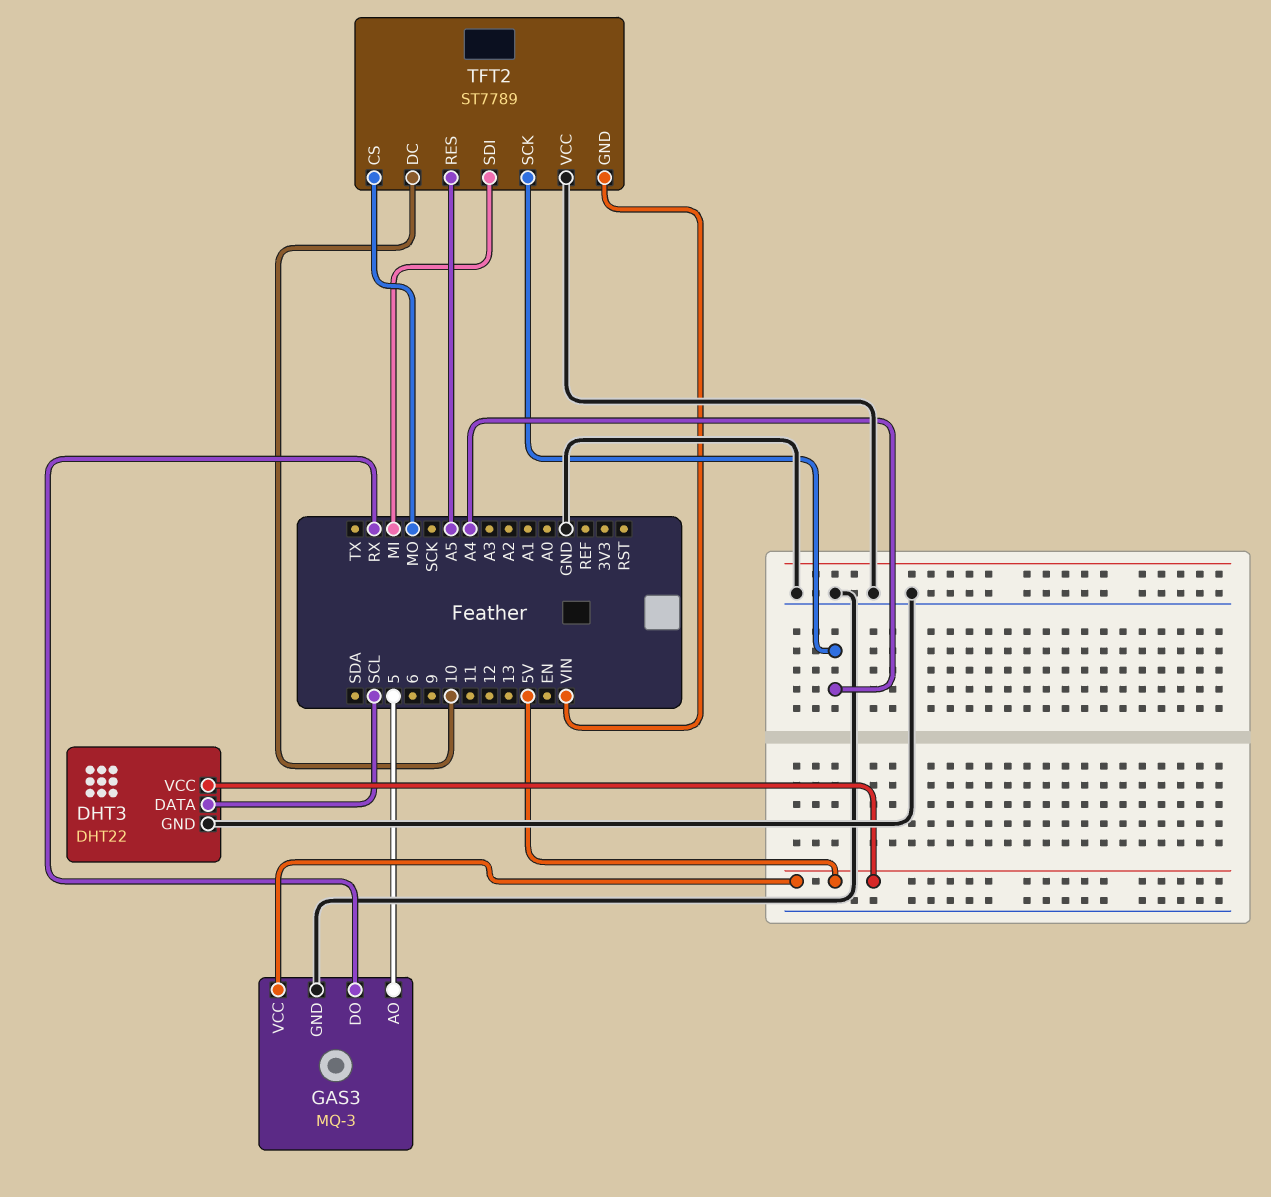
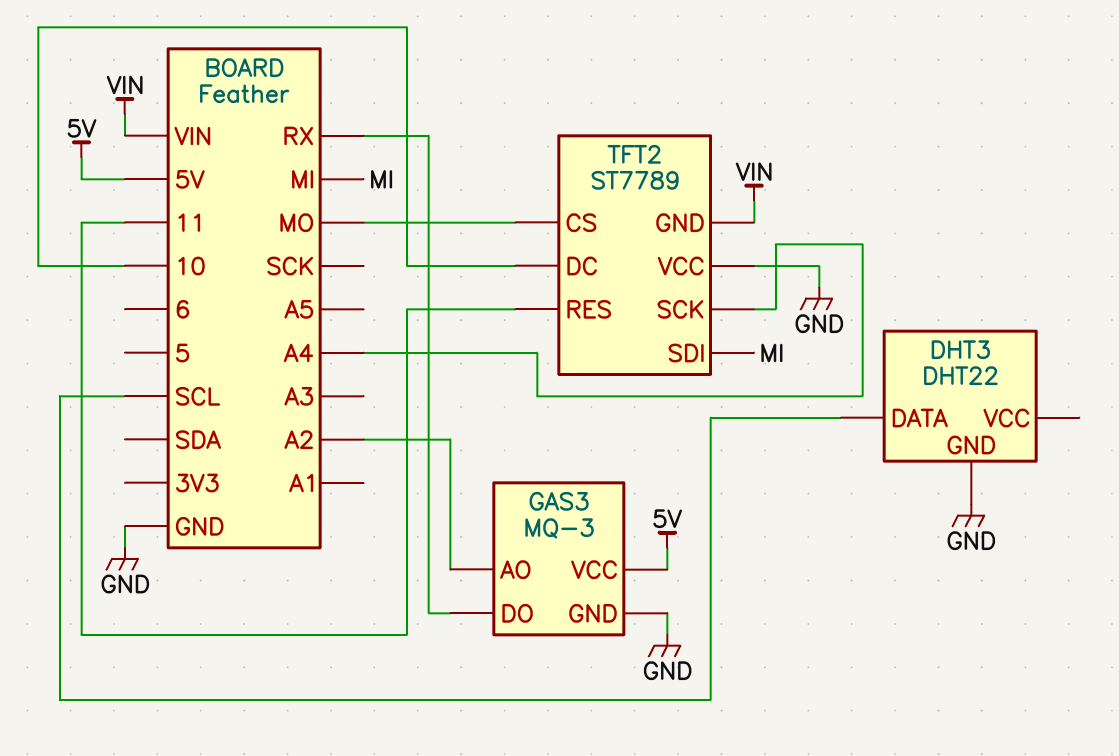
DHT3 pin VCC: 5V -> none
GAS3 pin AO: 5 -> A2
TFT2 pin RES: A5 -> 11

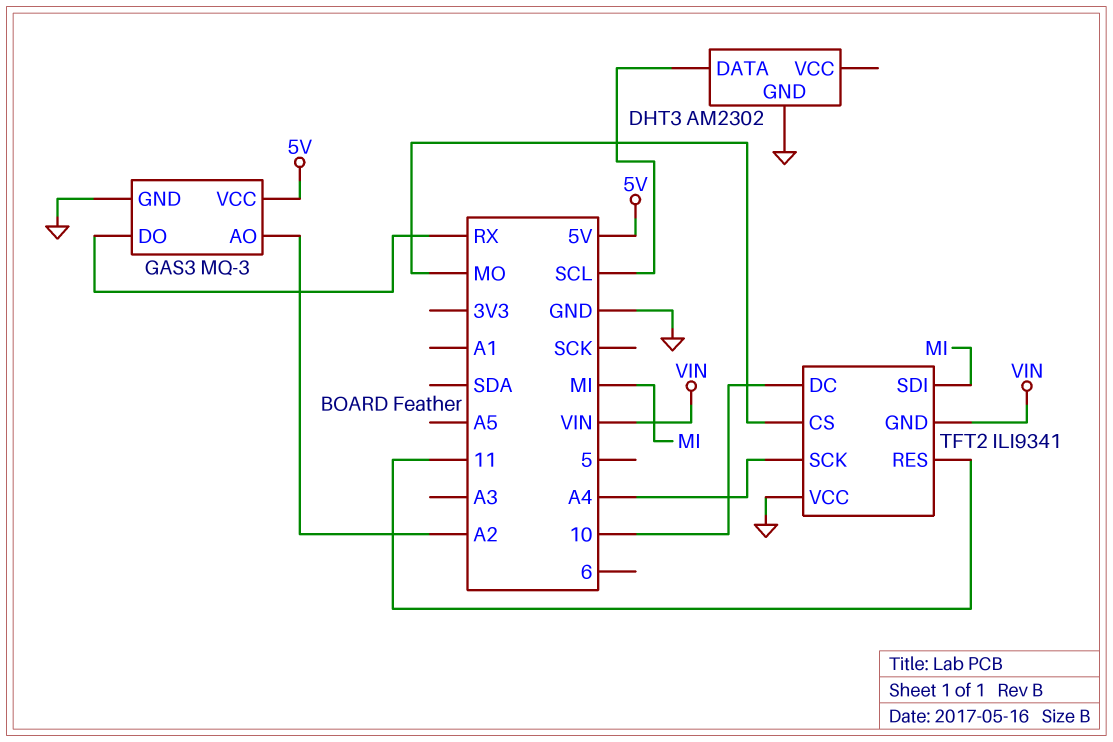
DHT3: DHT22 -> AM2302
TFT2: ST7789 -> ILI9341

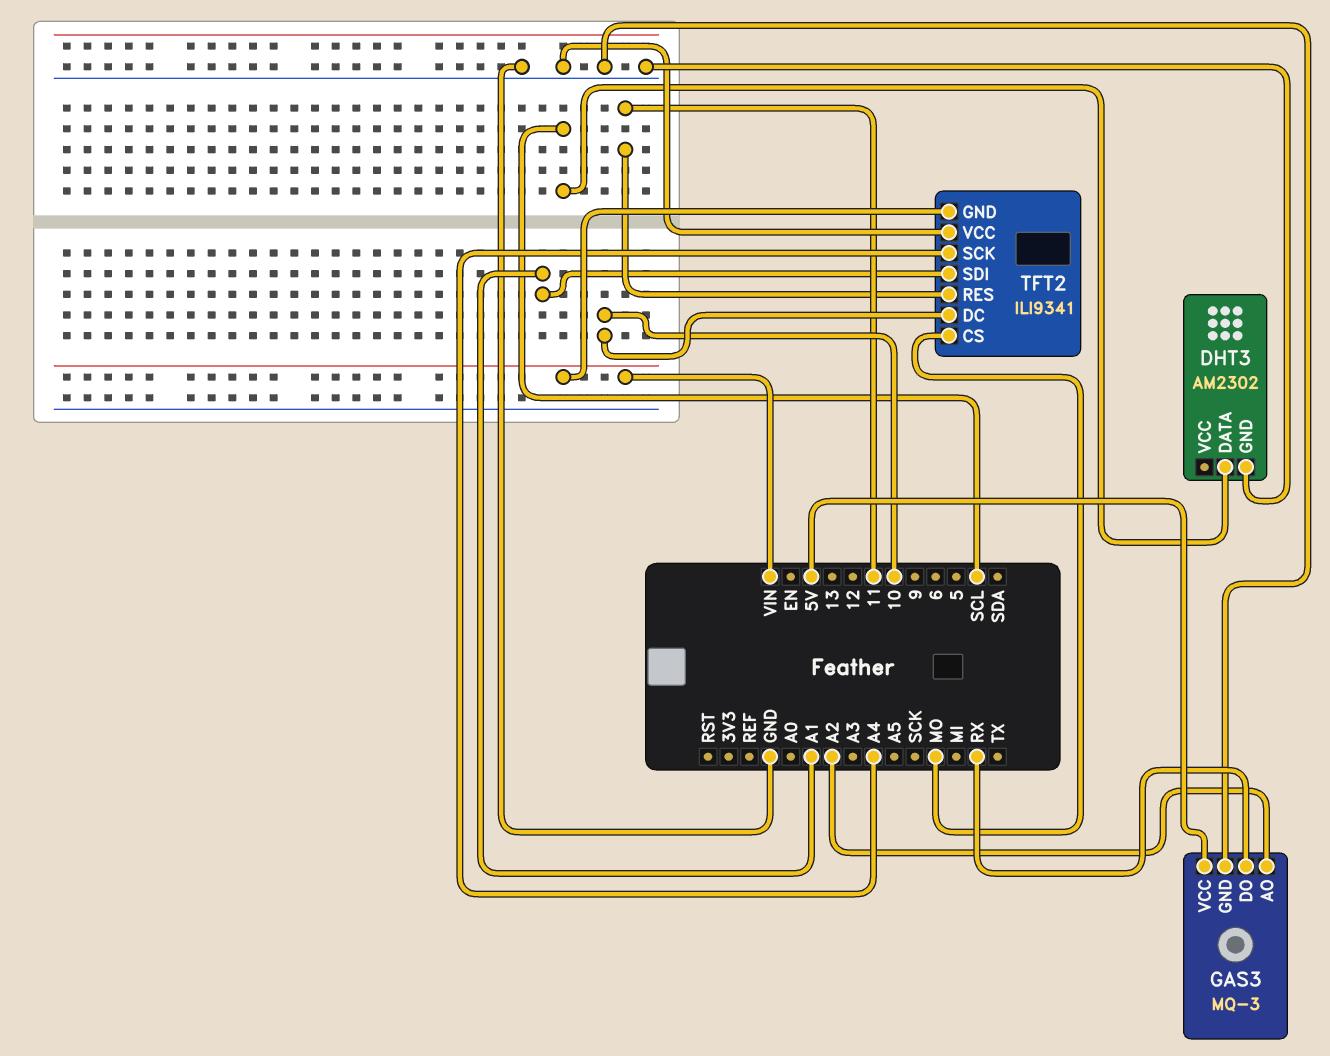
TFT2 pin SDI: MI -> A1

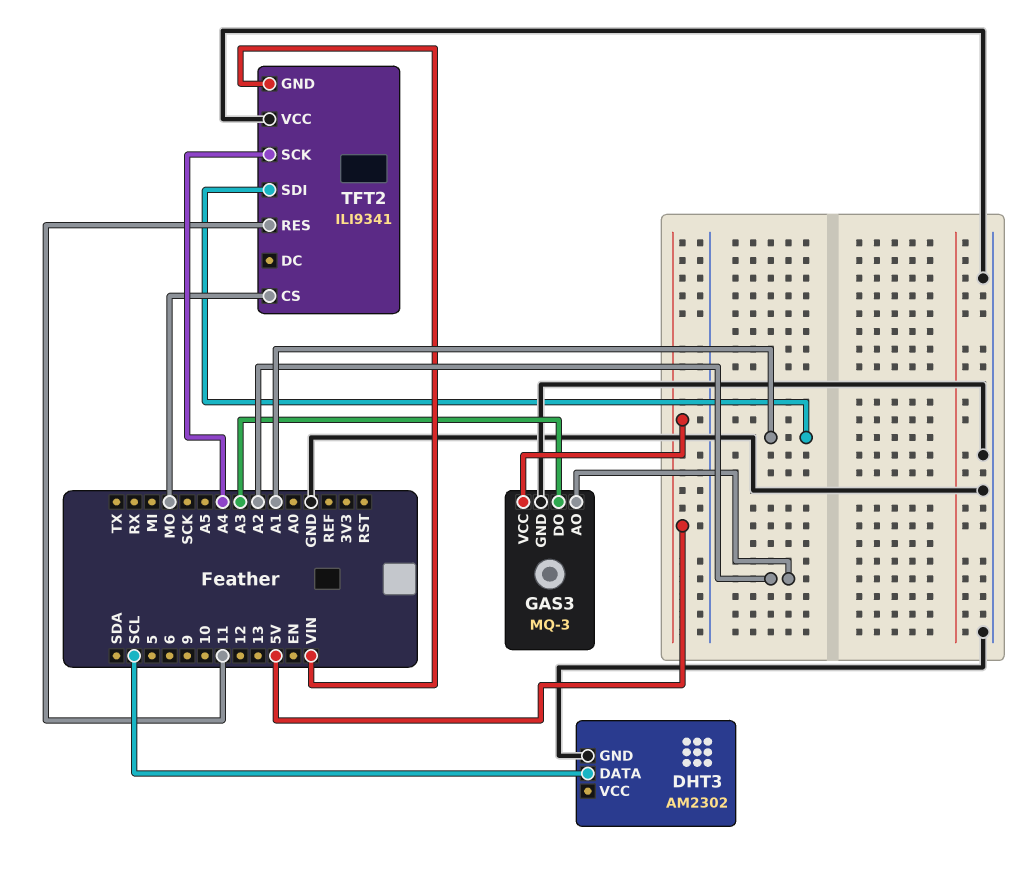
GAS3 pin DO: RX -> A3
TFT2 pin DC: 10 -> none

